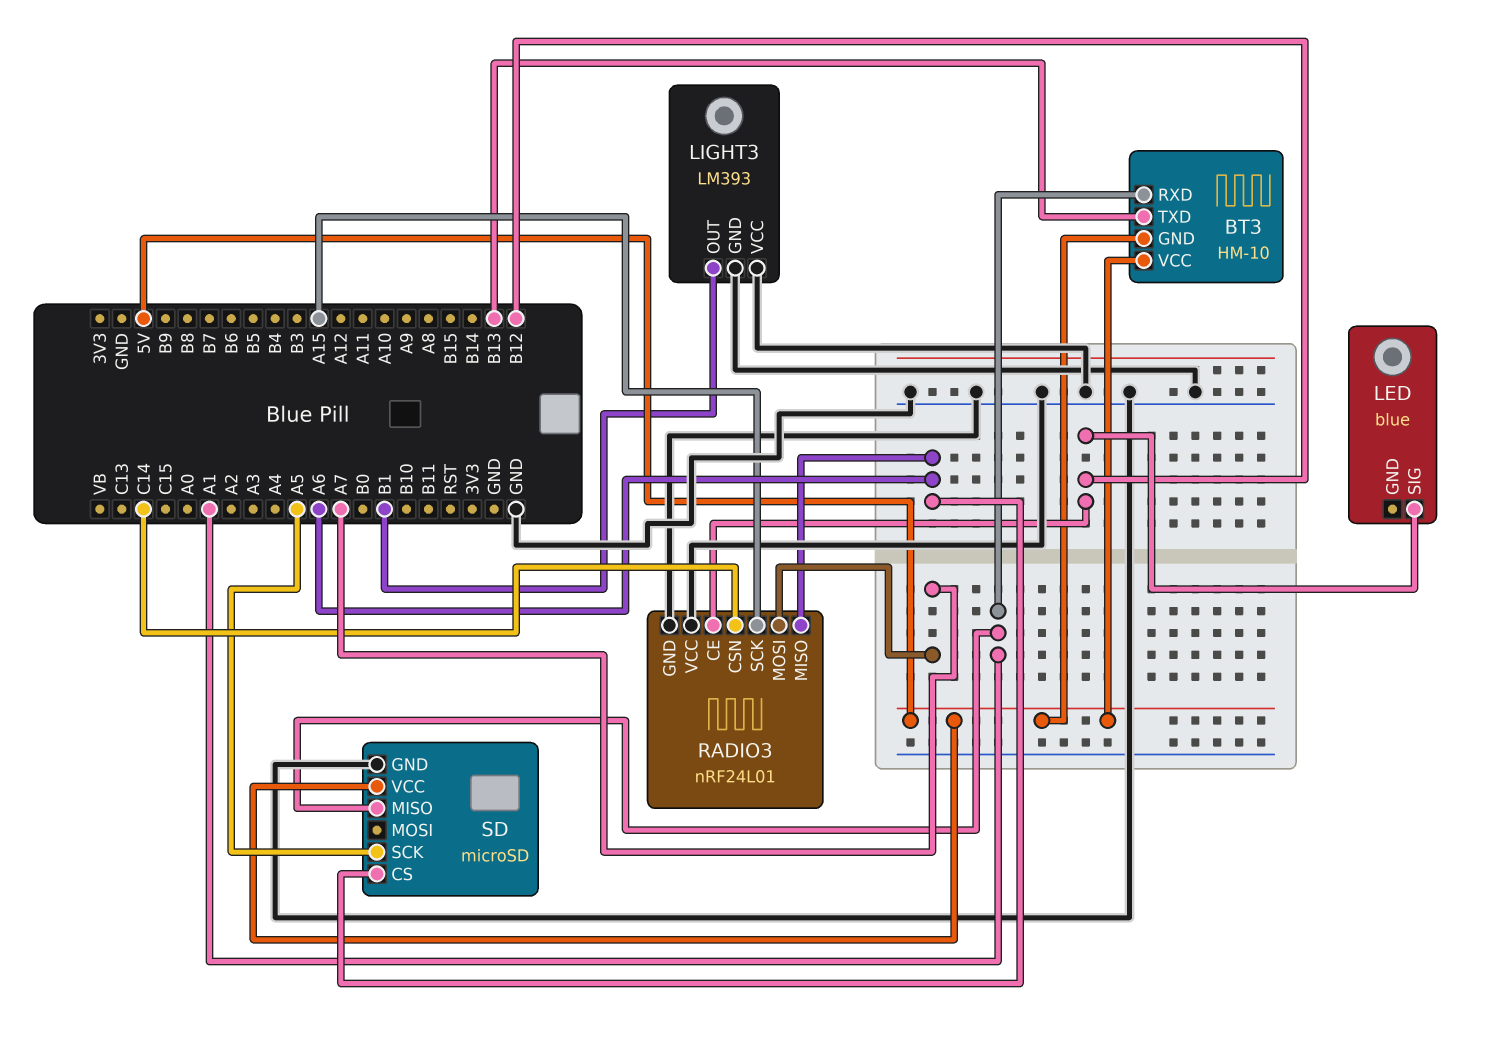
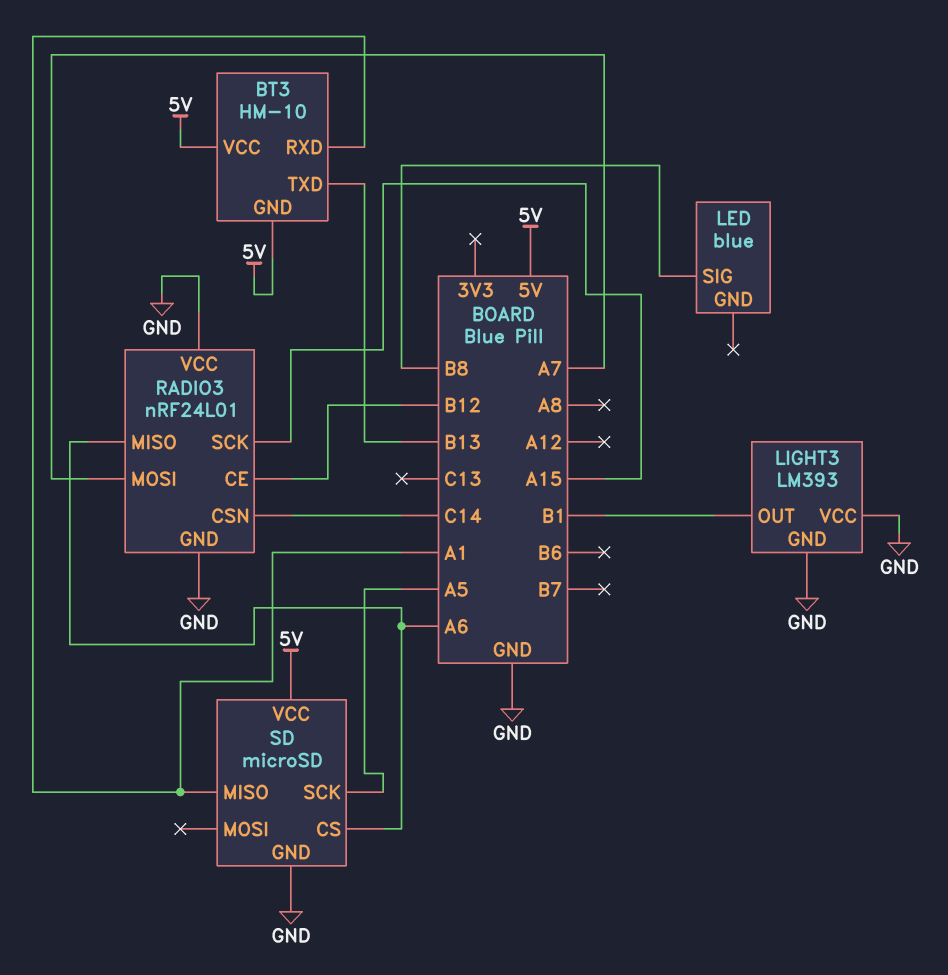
LED pin SIG: B12 -> B8

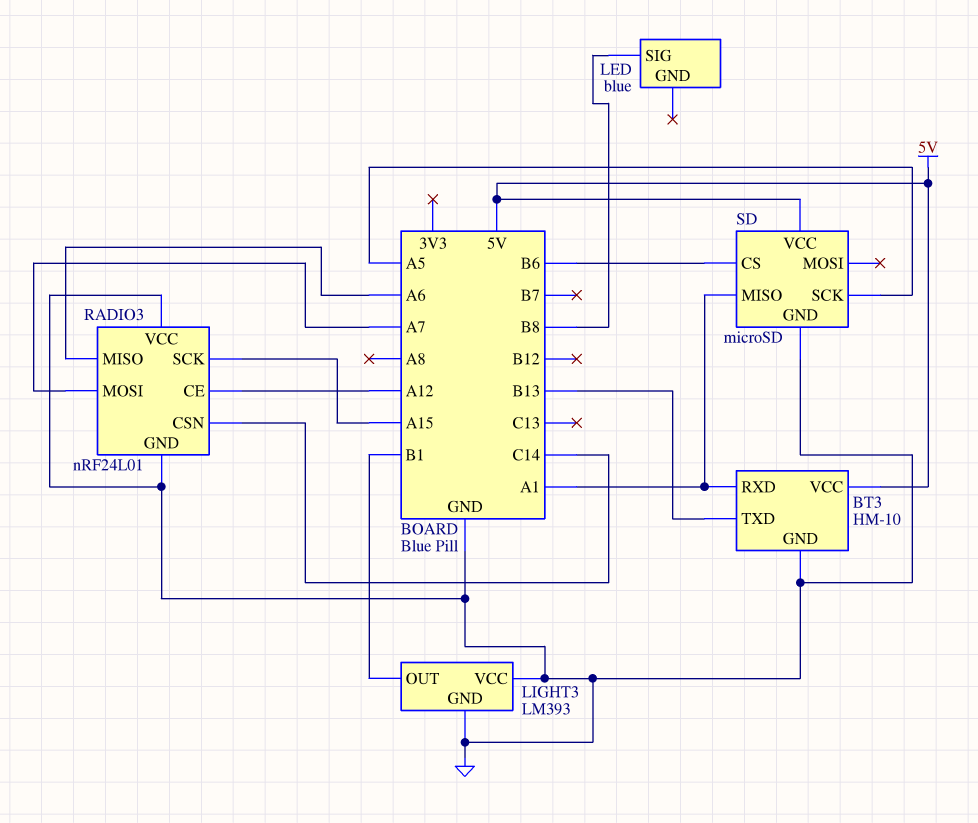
BT3 pin GND: 5V -> GND
RADIO3 pin CE: B12 -> A12
SD pin CS: A6 -> B6

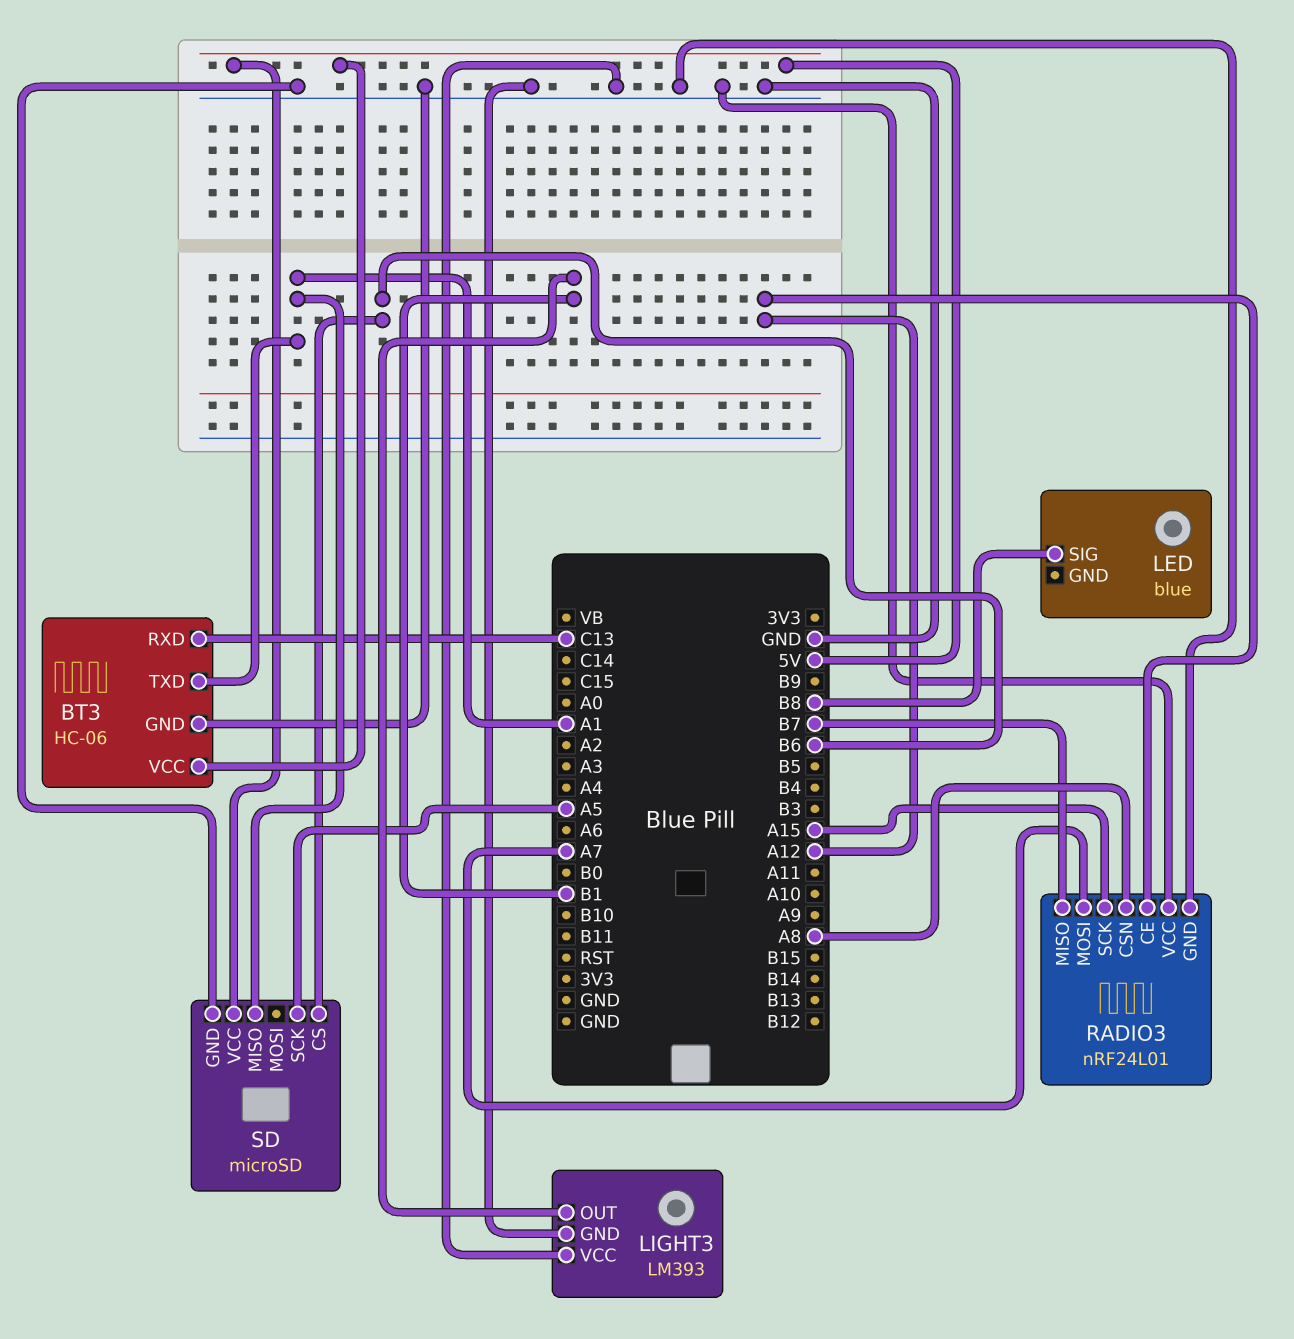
BT3: HM-10 -> HC-06
BT3 pin RXD: A1 -> C13
BT3 pin TXD: B13 -> A1
RADIO3 pin CSN: C14 -> A8
RADIO3 pin MISO: A6 -> B7

